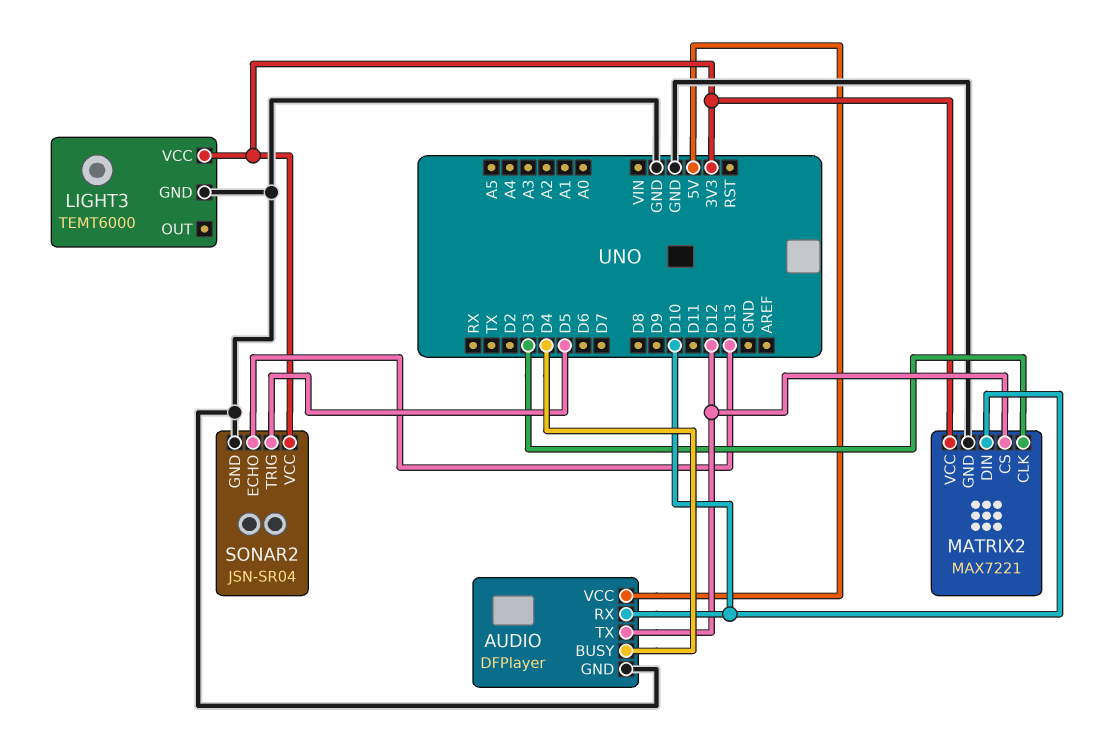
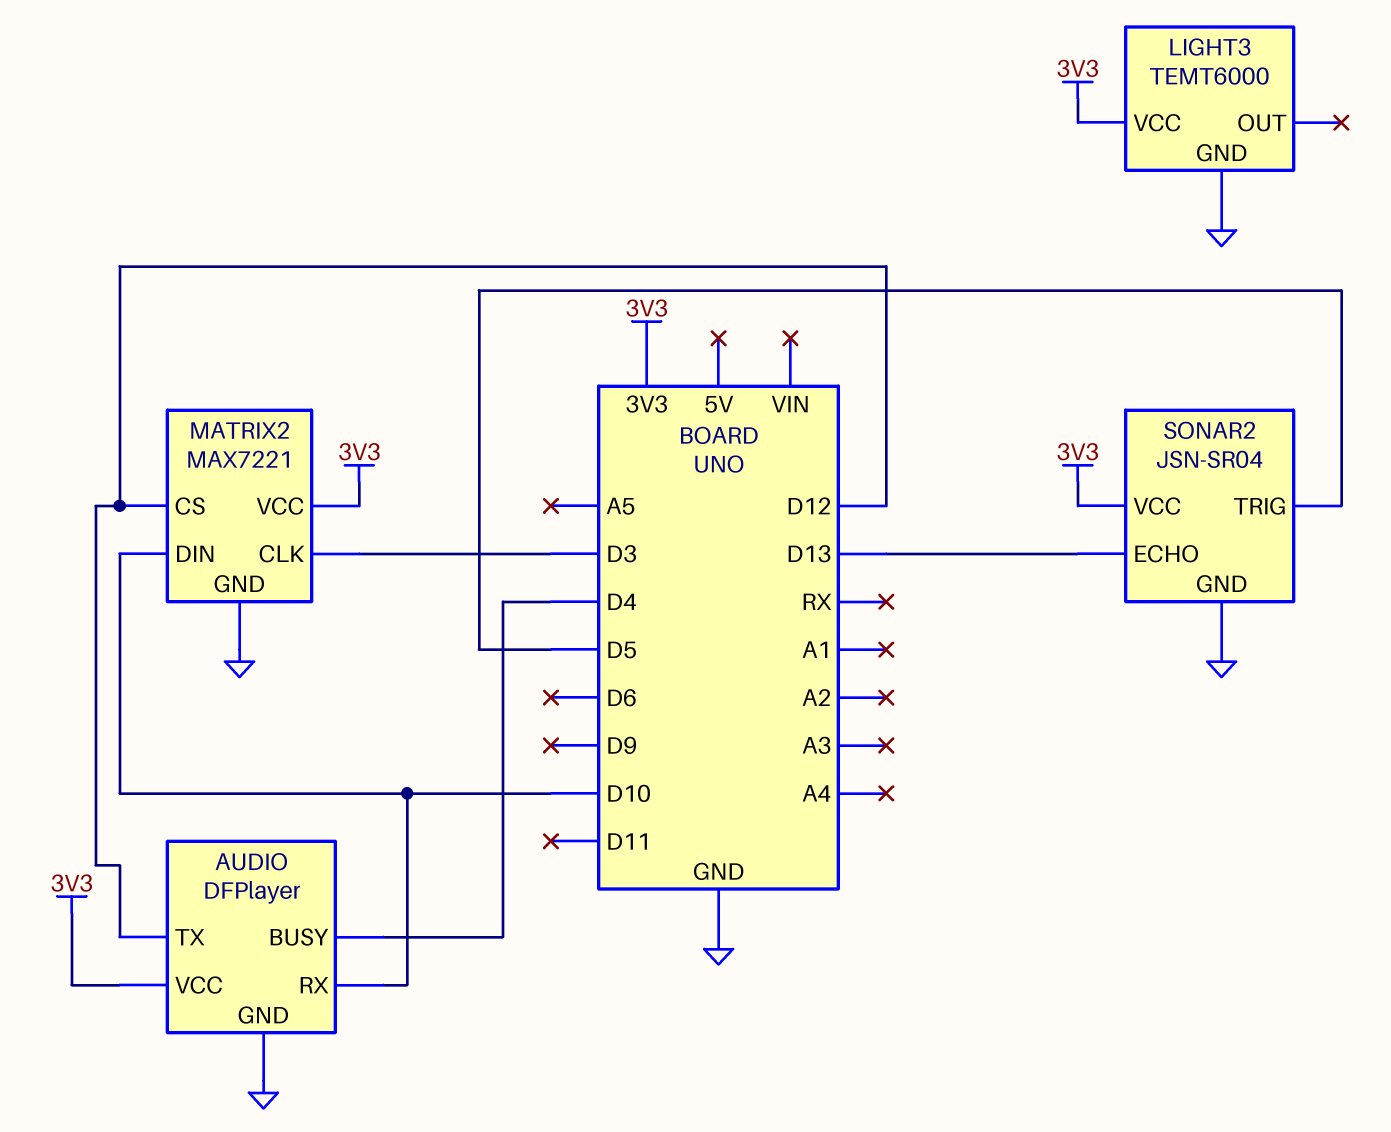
AUDIO pin VCC: 5V -> 3V3

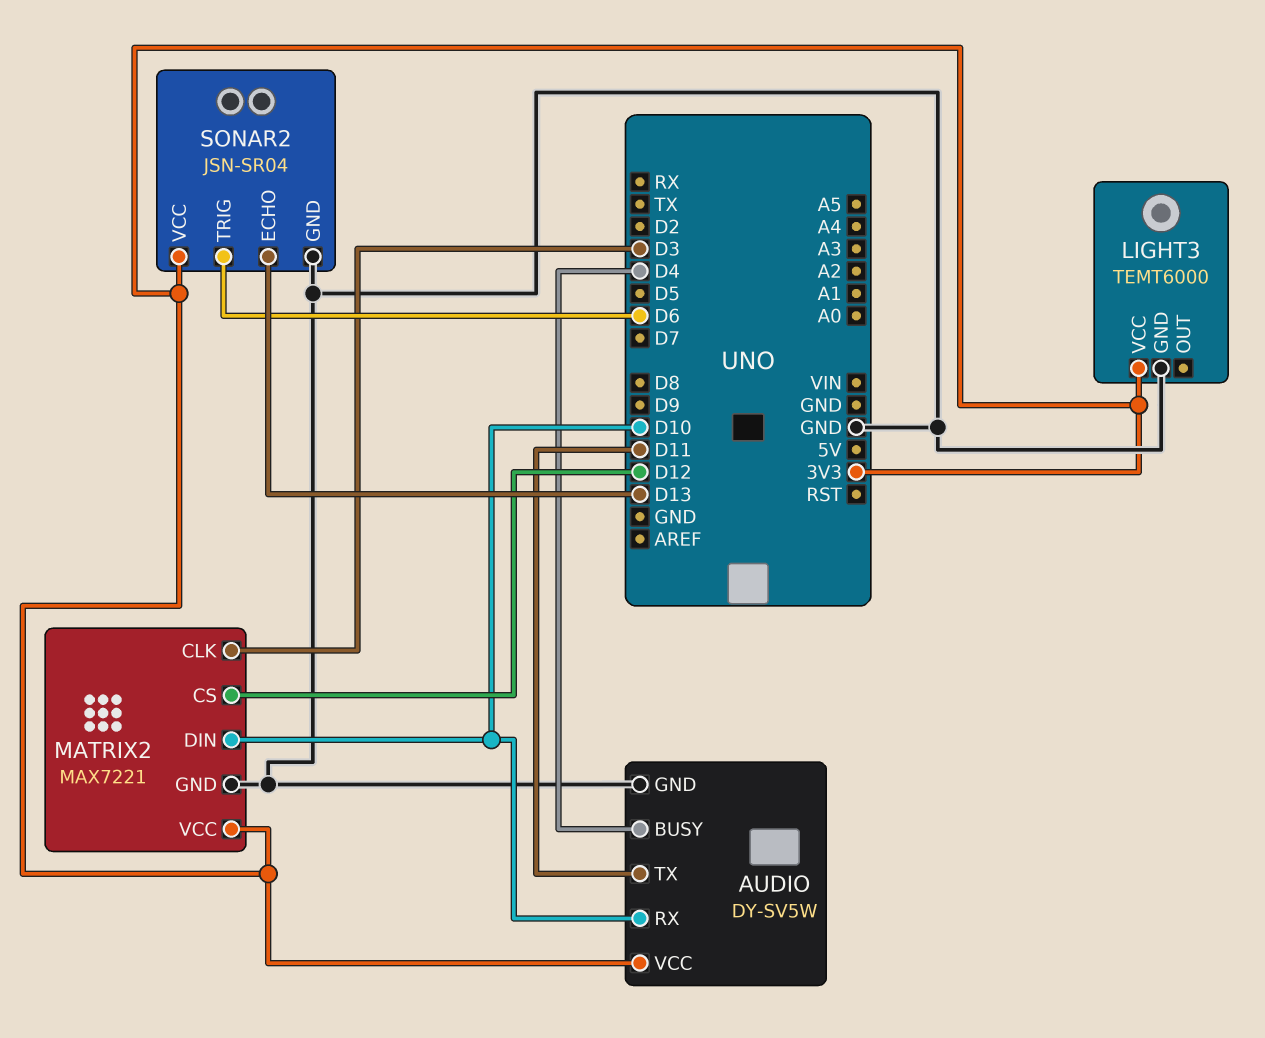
AUDIO: DFPlayer -> DY-SV5W
AUDIO pin TX: D12 -> D11
SONAR2 pin TRIG: D5 -> D6

